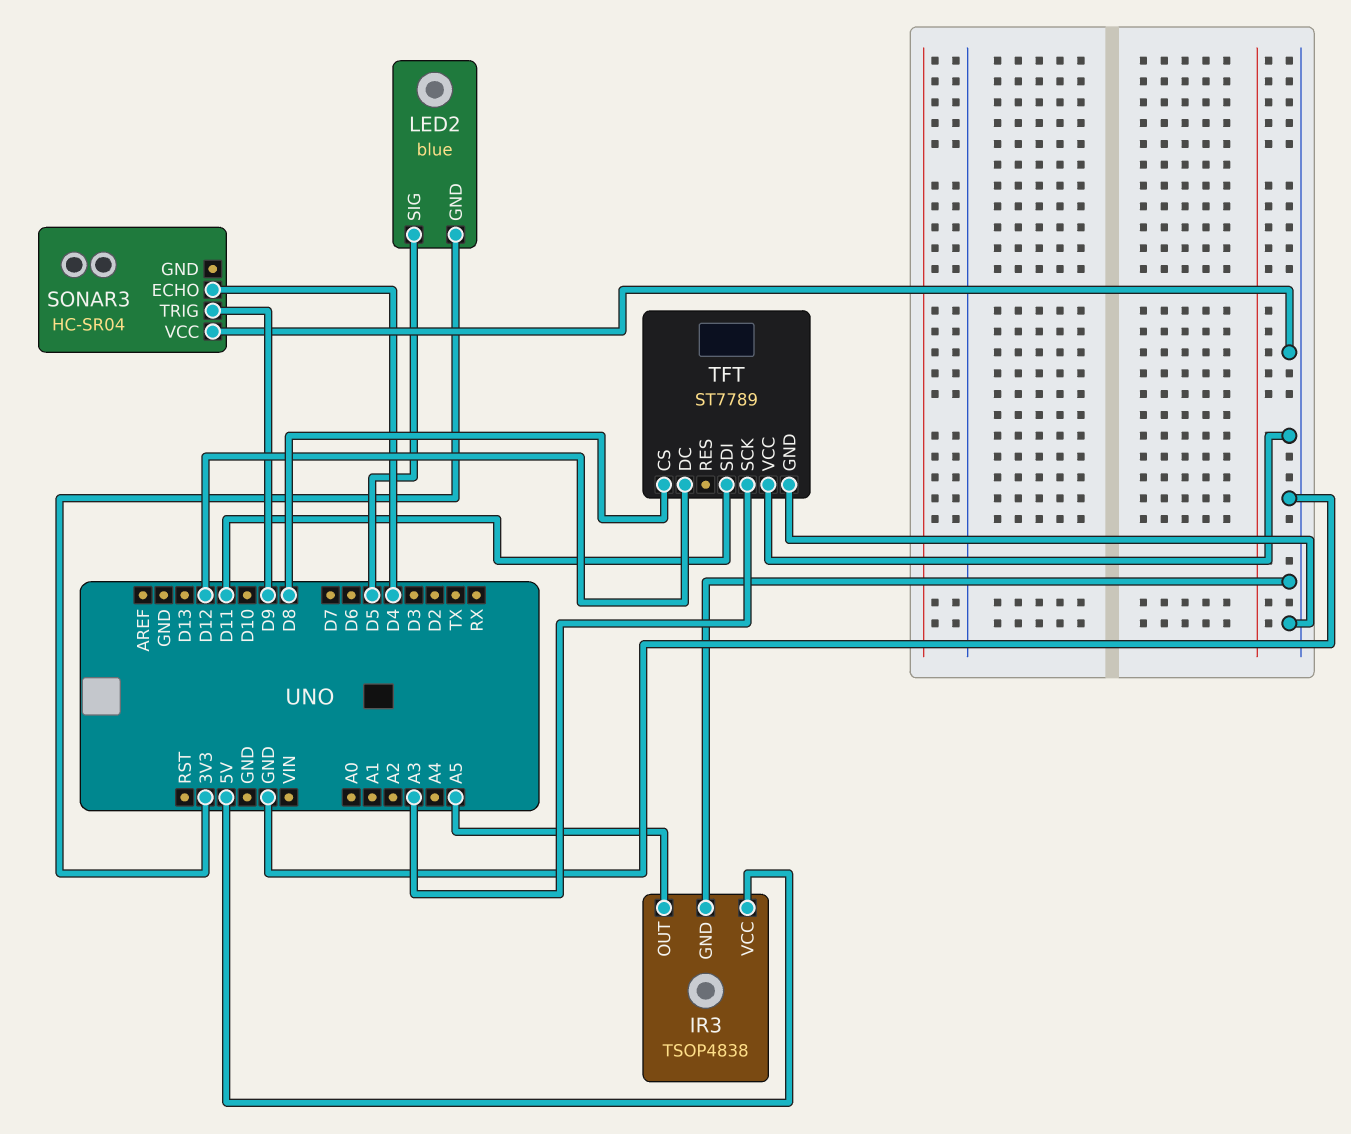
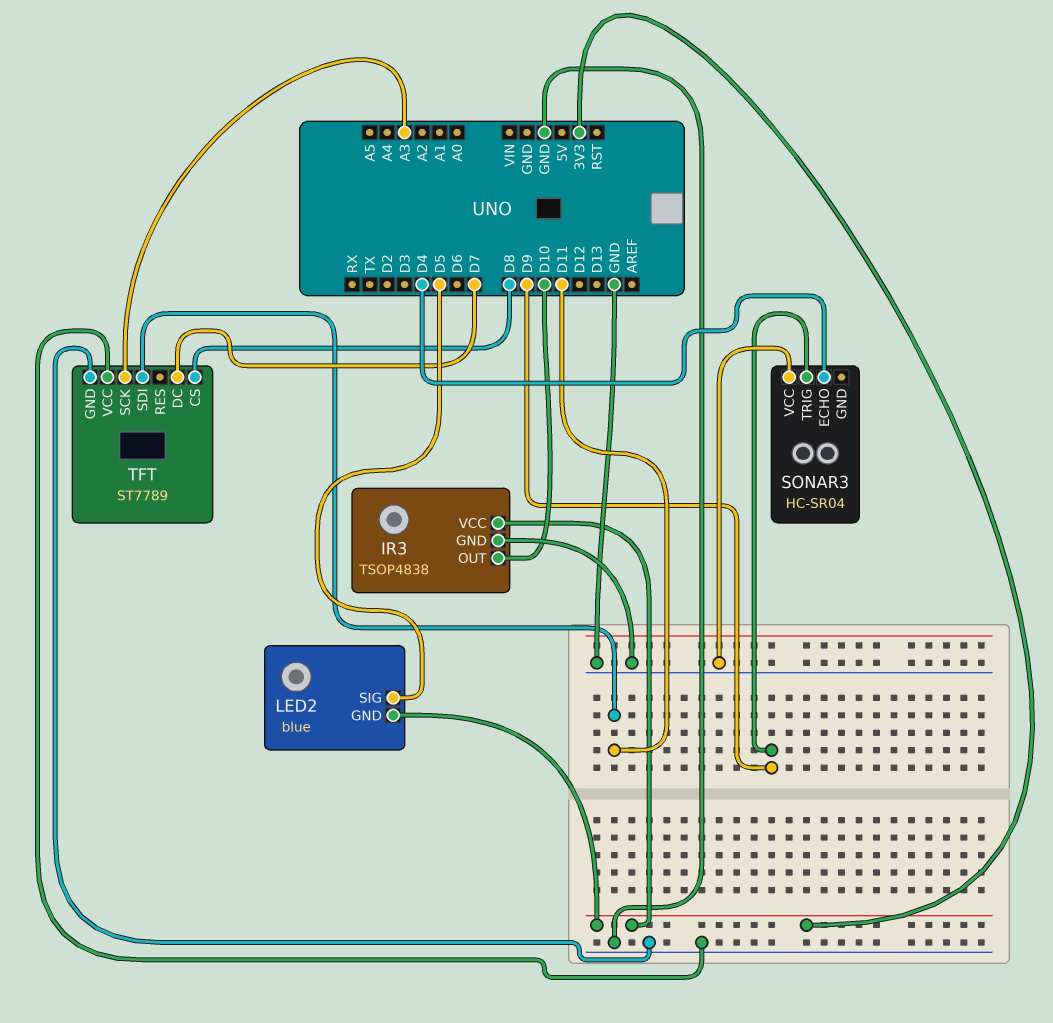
IR3 pin OUT: A5 -> D10
IR3 pin VCC: 5V -> 3V3
TFT pin DC: D12 -> D7

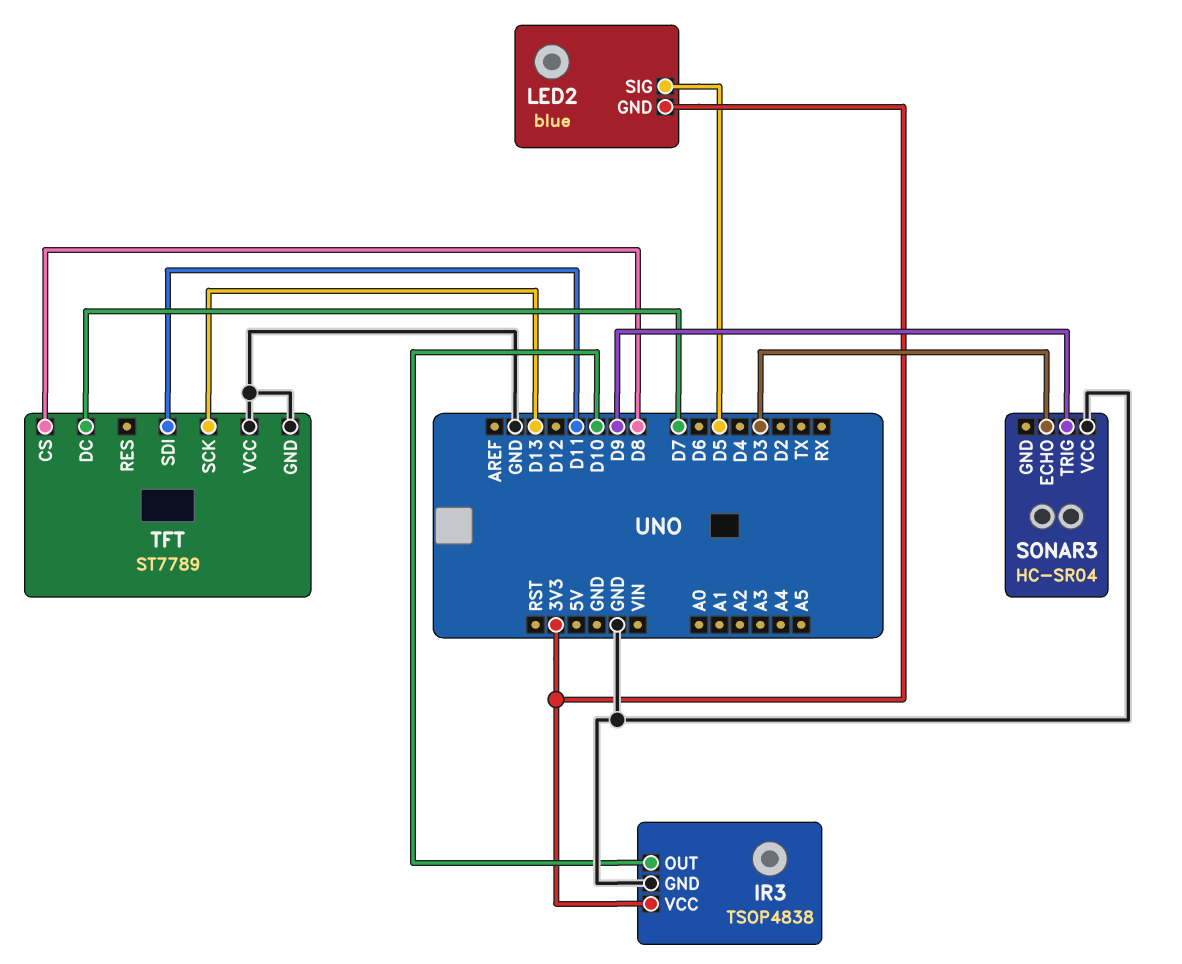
SONAR3 pin ECHO: D4 -> D3
TFT pin SCK: A3 -> D13

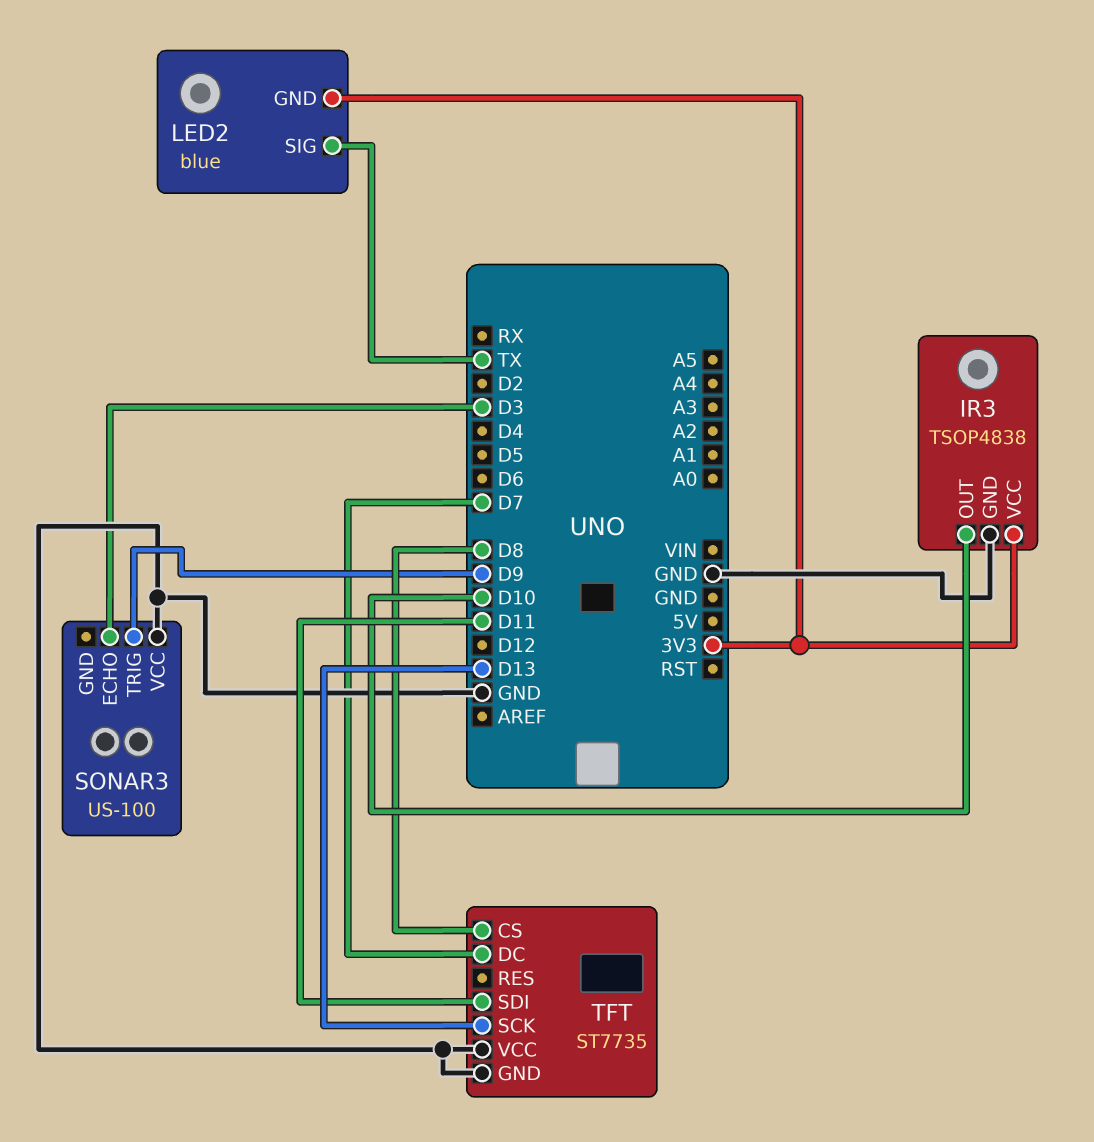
LED2 pin SIG: D5 -> TX
SONAR3: HC-SR04 -> US-100
TFT: ST7789 -> ST7735

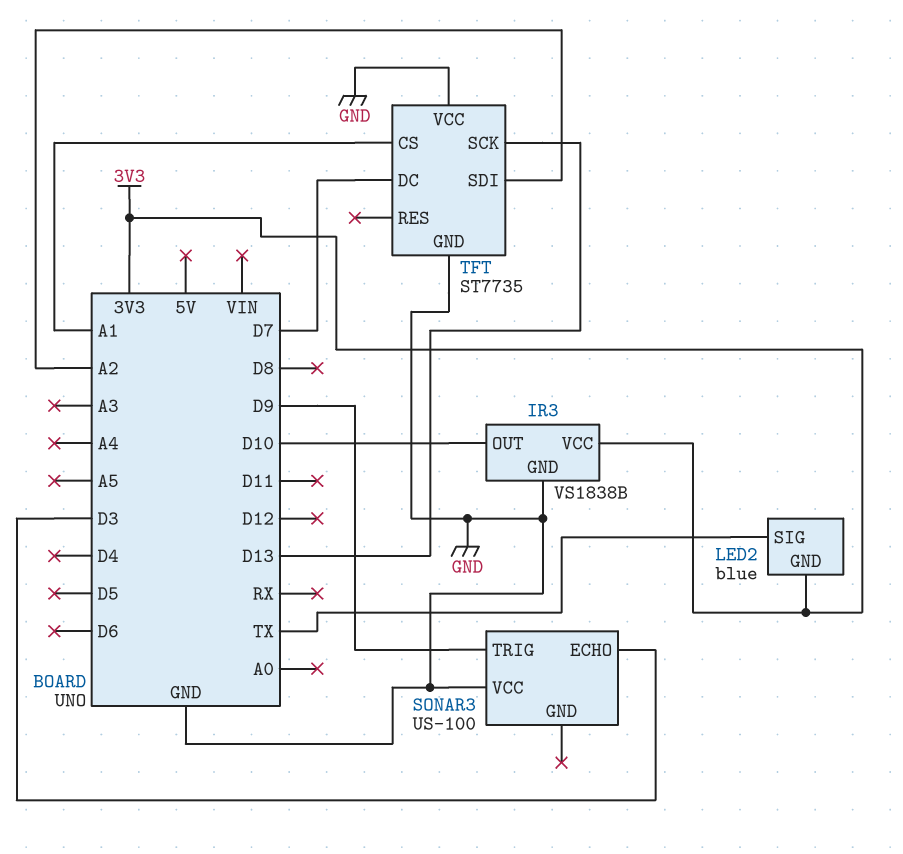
IR3: TSOP4838 -> VS1838B
TFT pin CS: D8 -> A1
TFT pin SDI: D11 -> A2

